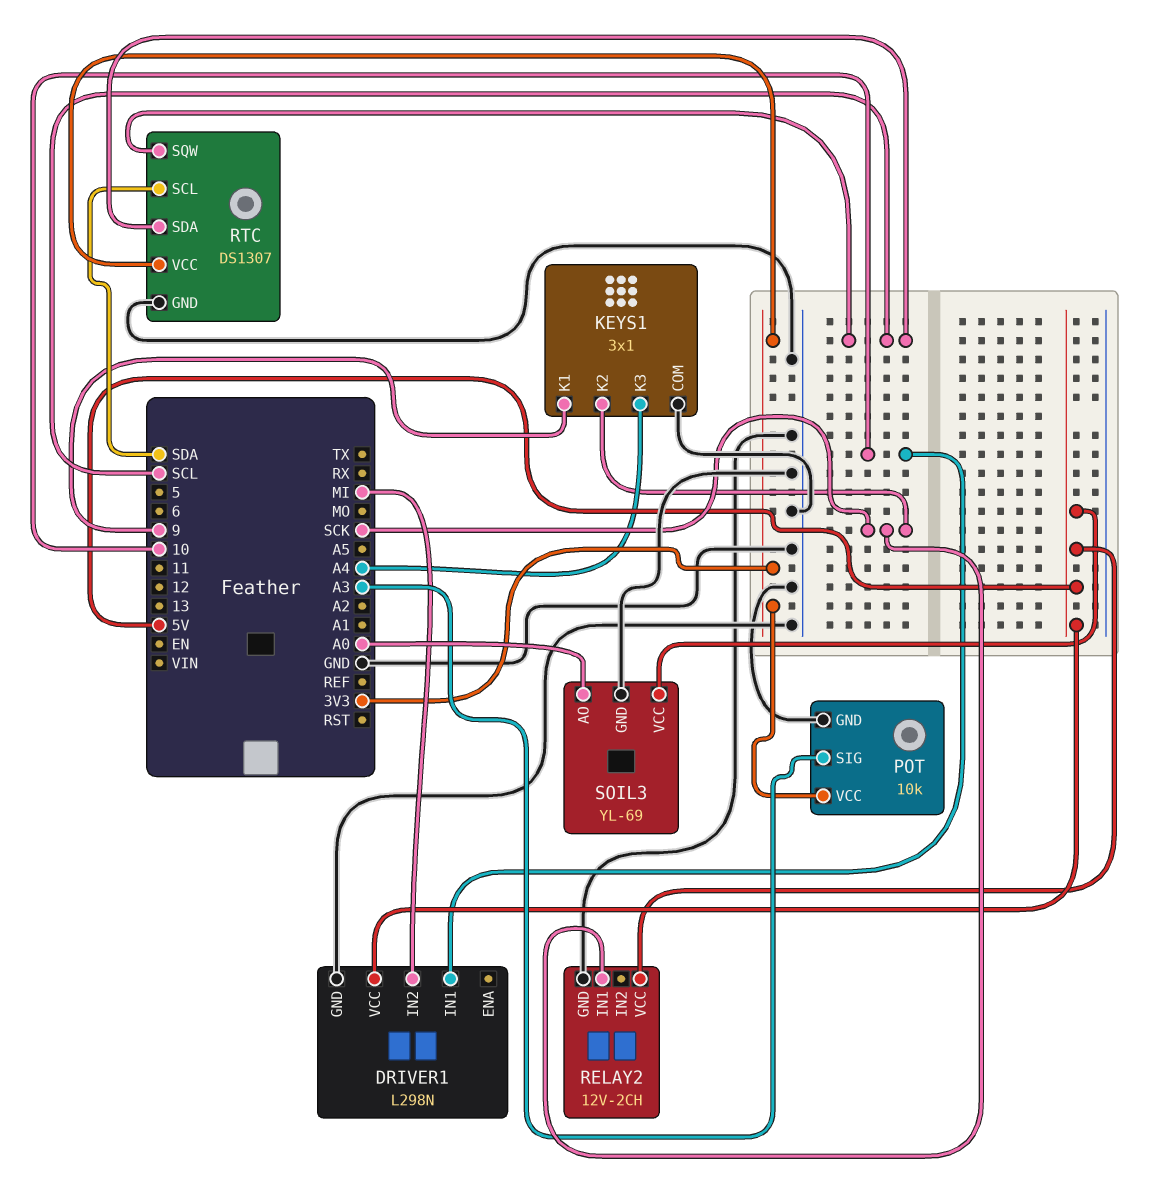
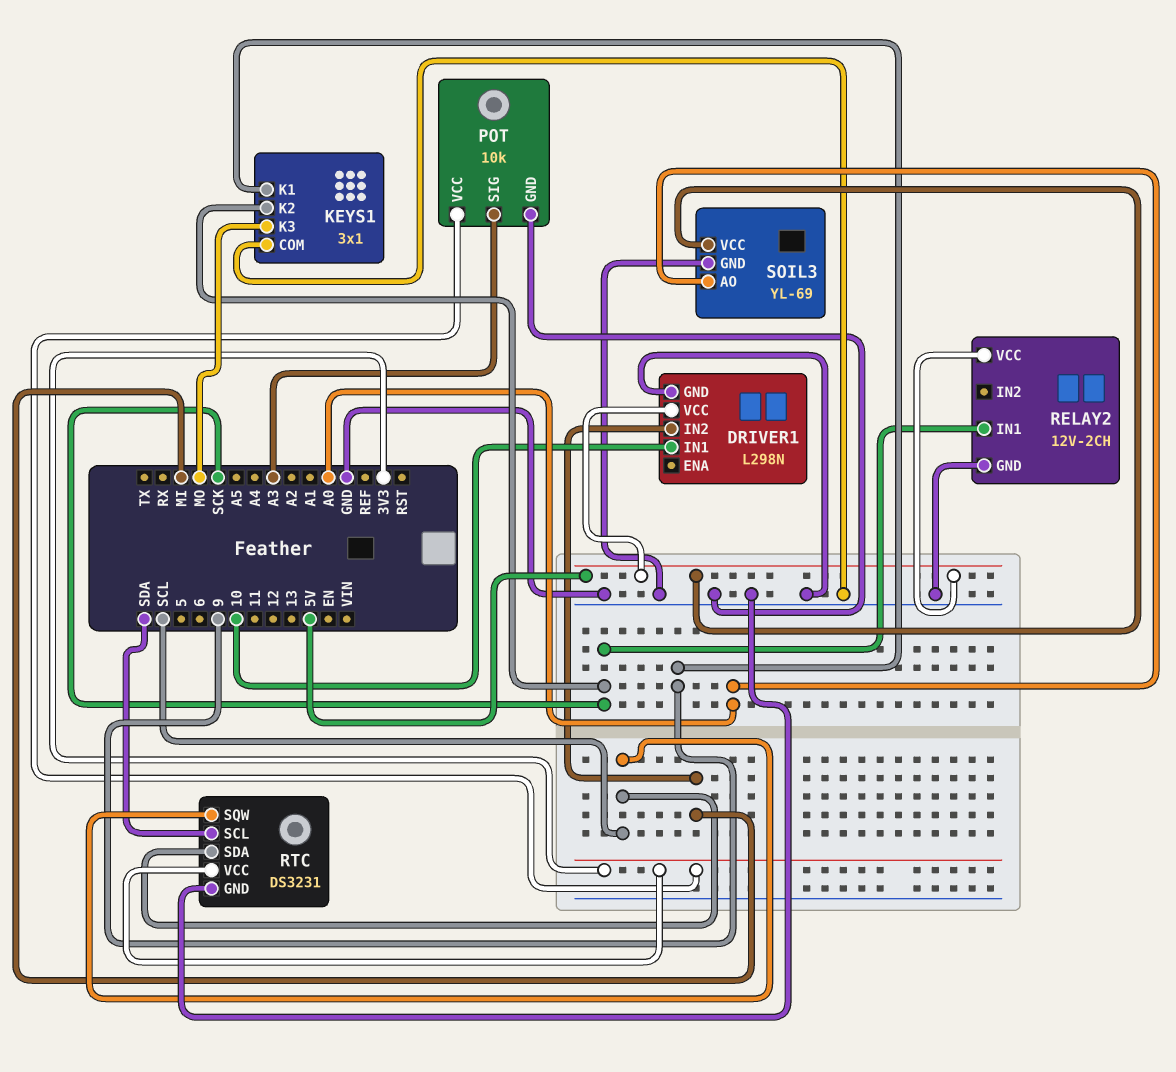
KEYS1 pin K3: A4 -> MO
RTC: DS1307 -> DS3231

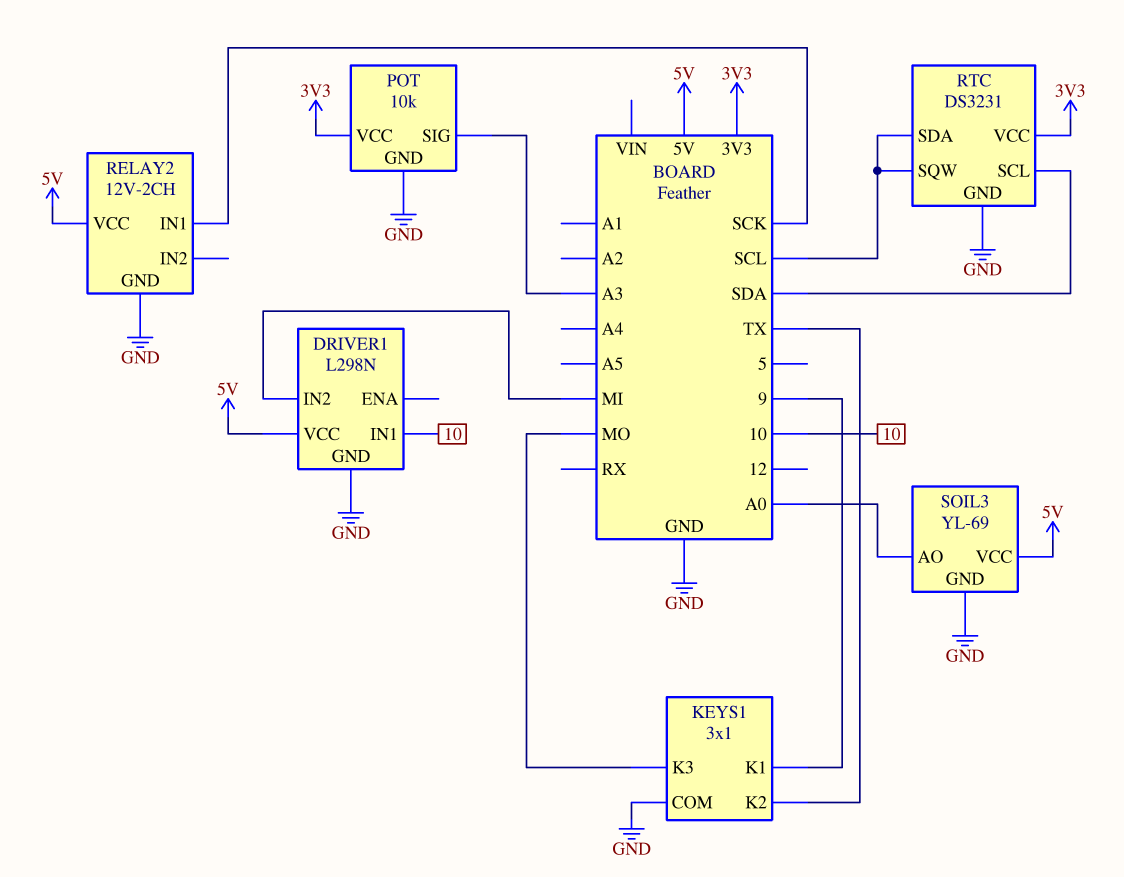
KEYS1 pin K2: SCK -> TX

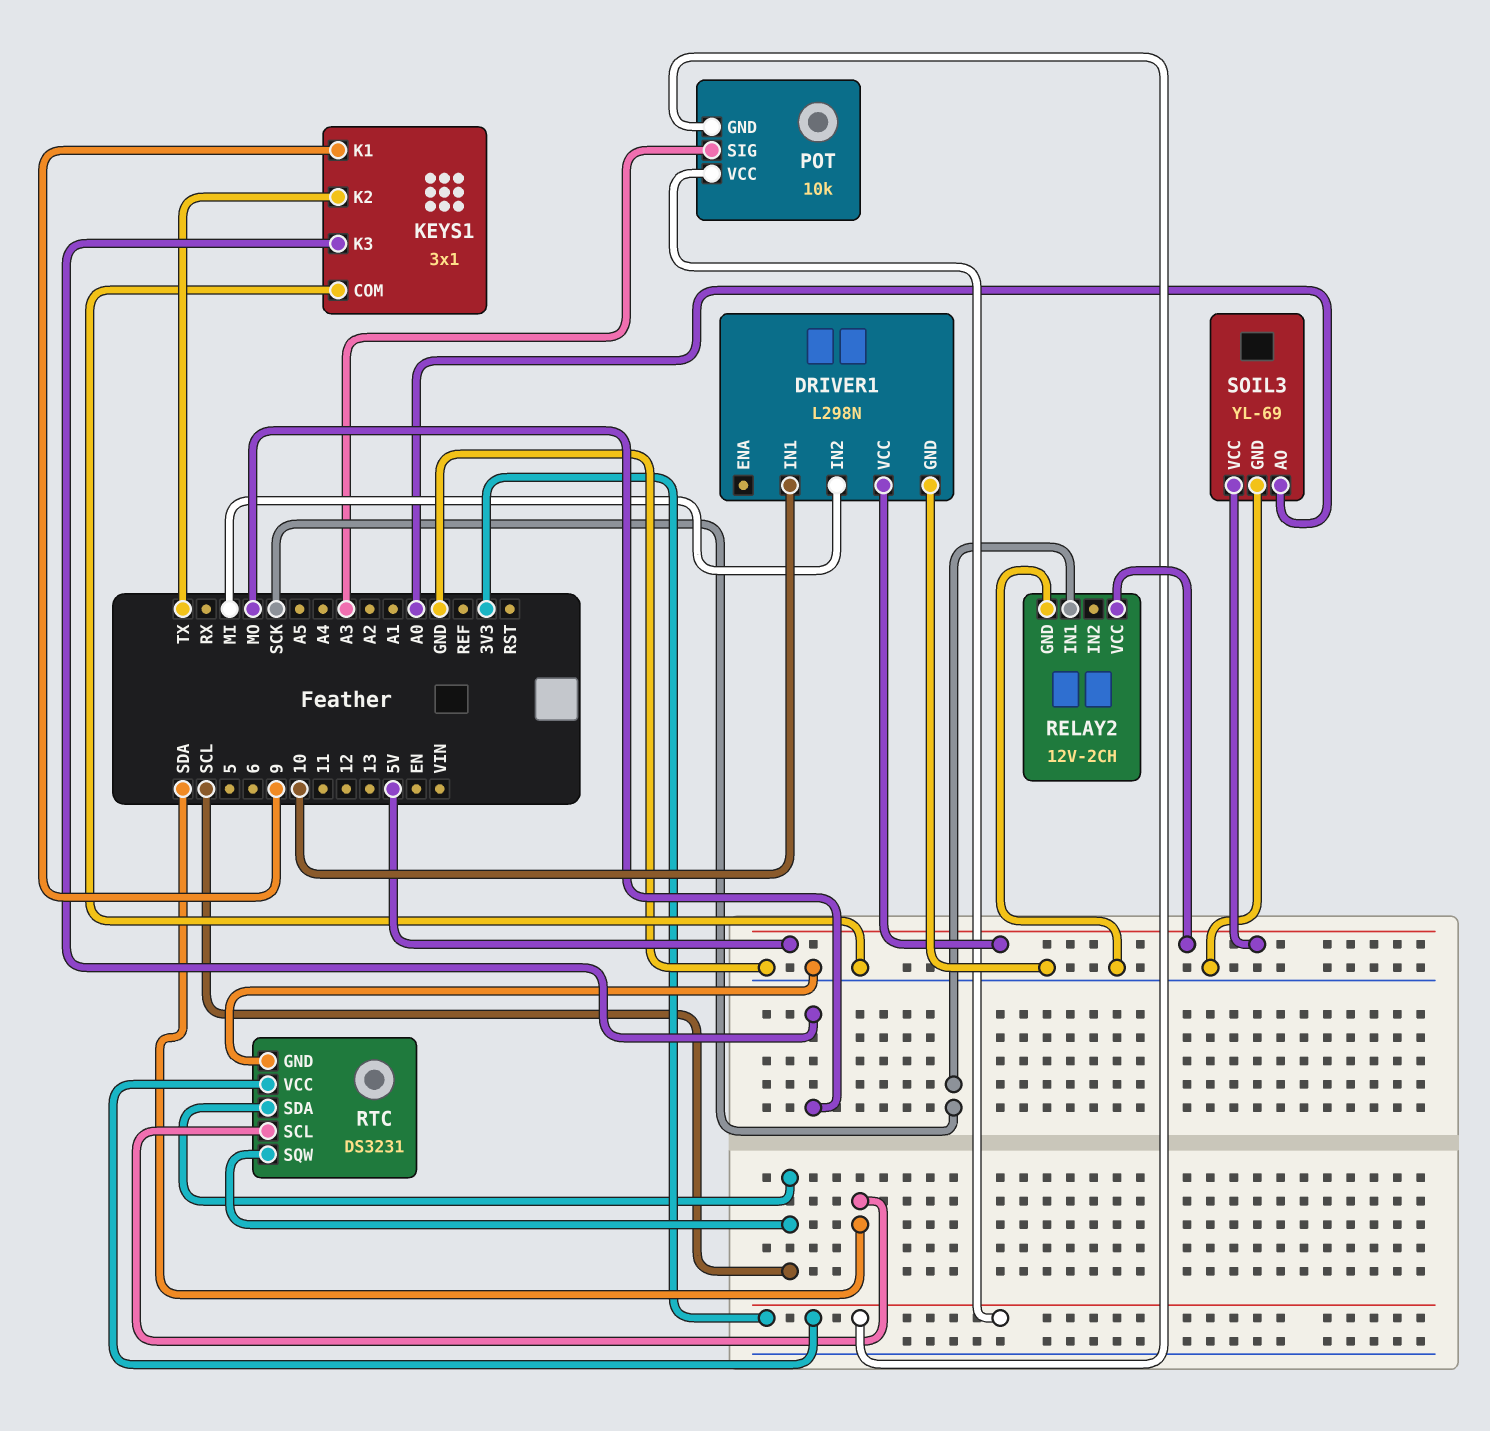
POT pin GND: GND -> 3V3

